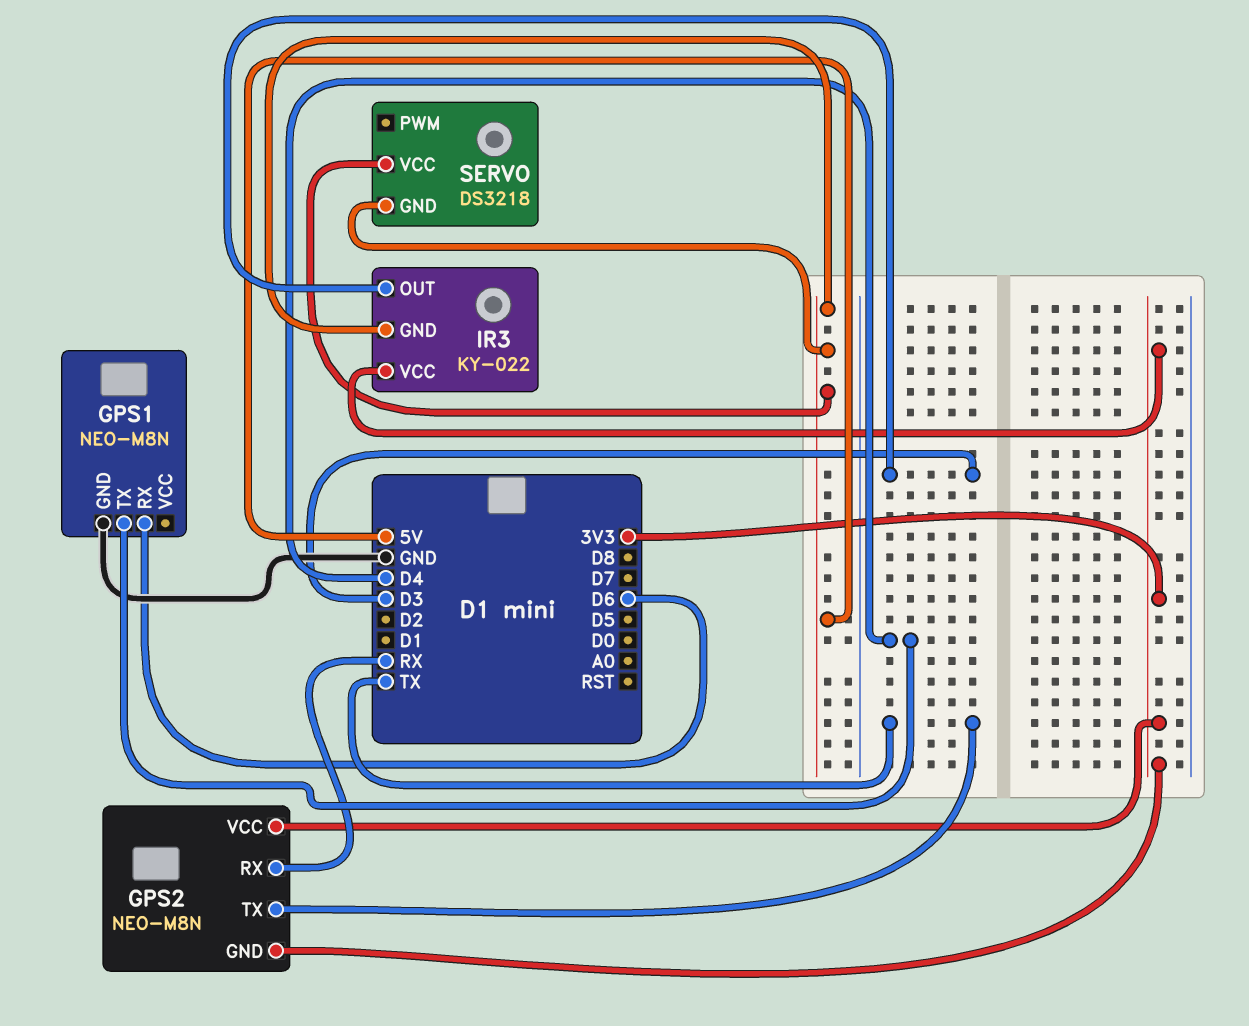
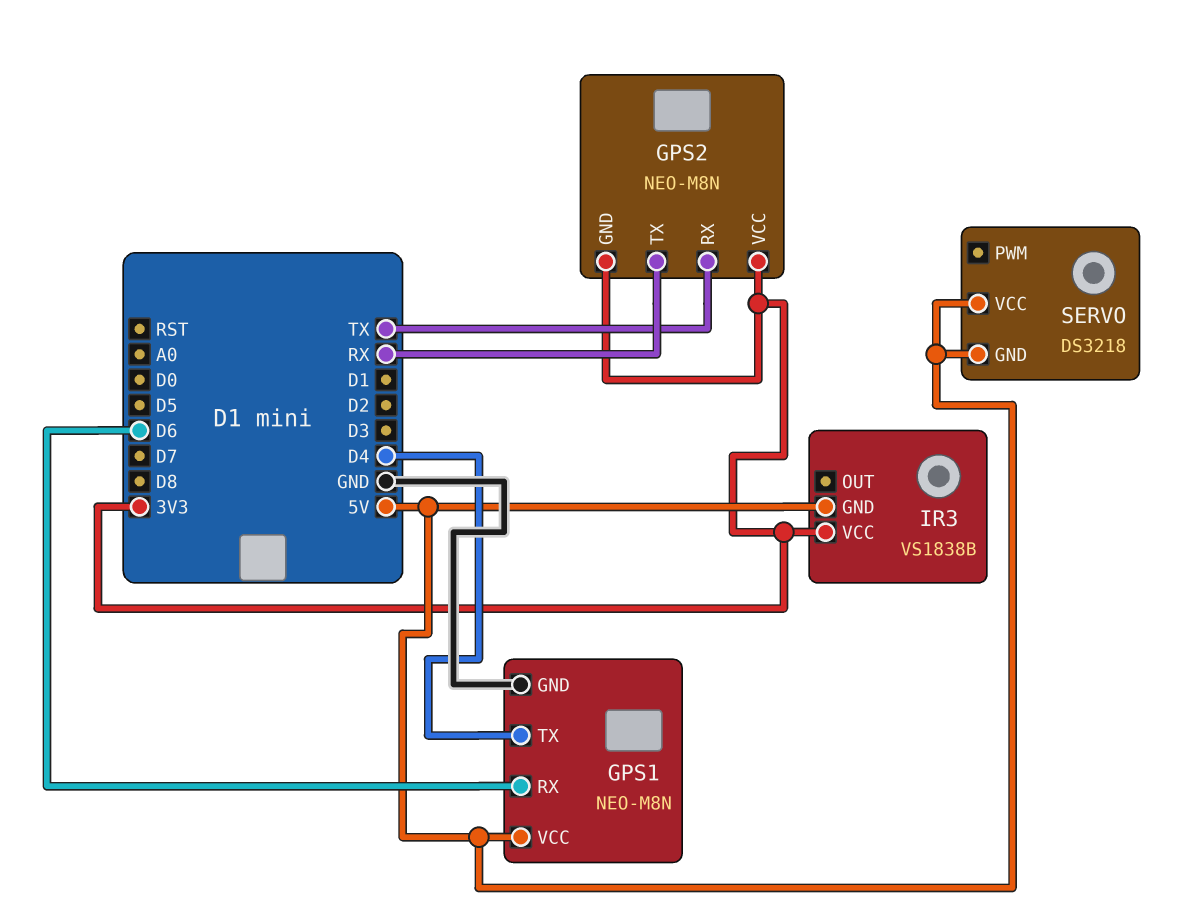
GPS1 pin VCC: none -> 5V
GPS2 pin RX: RX -> TX
GPS2 pin TX: TX -> RX
IR3: KY-022 -> VS1838B
IR3 pin OUT: D3 -> none

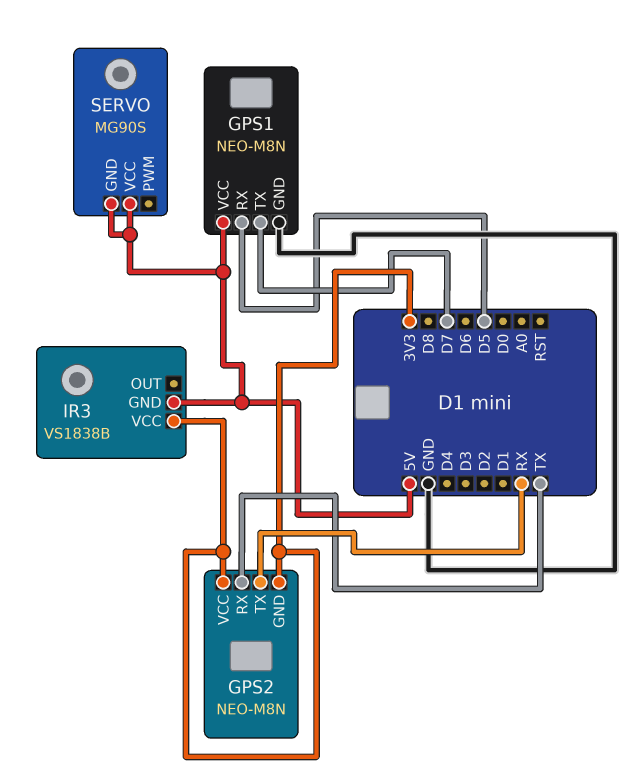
GPS1 pin RX: D6 -> D5
GPS1 pin TX: D4 -> D7
SERVO: DS3218 -> MG90S

